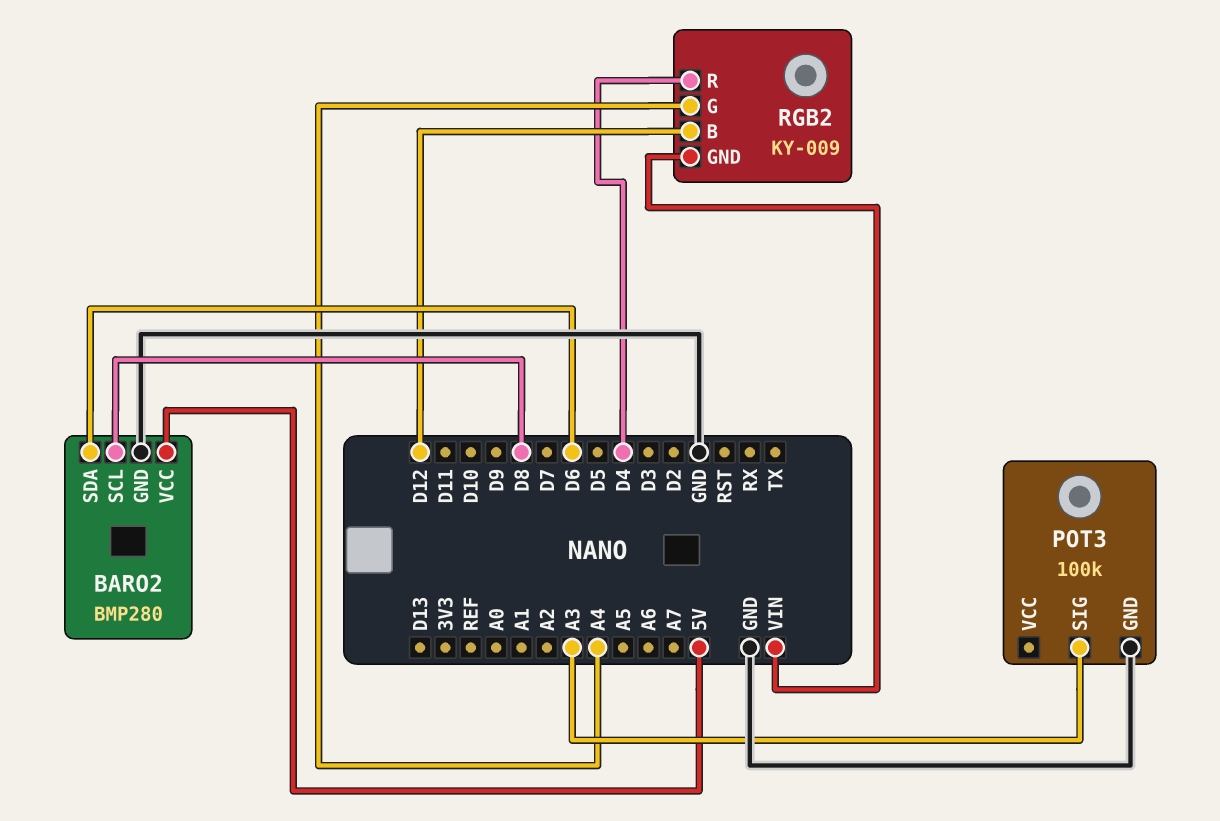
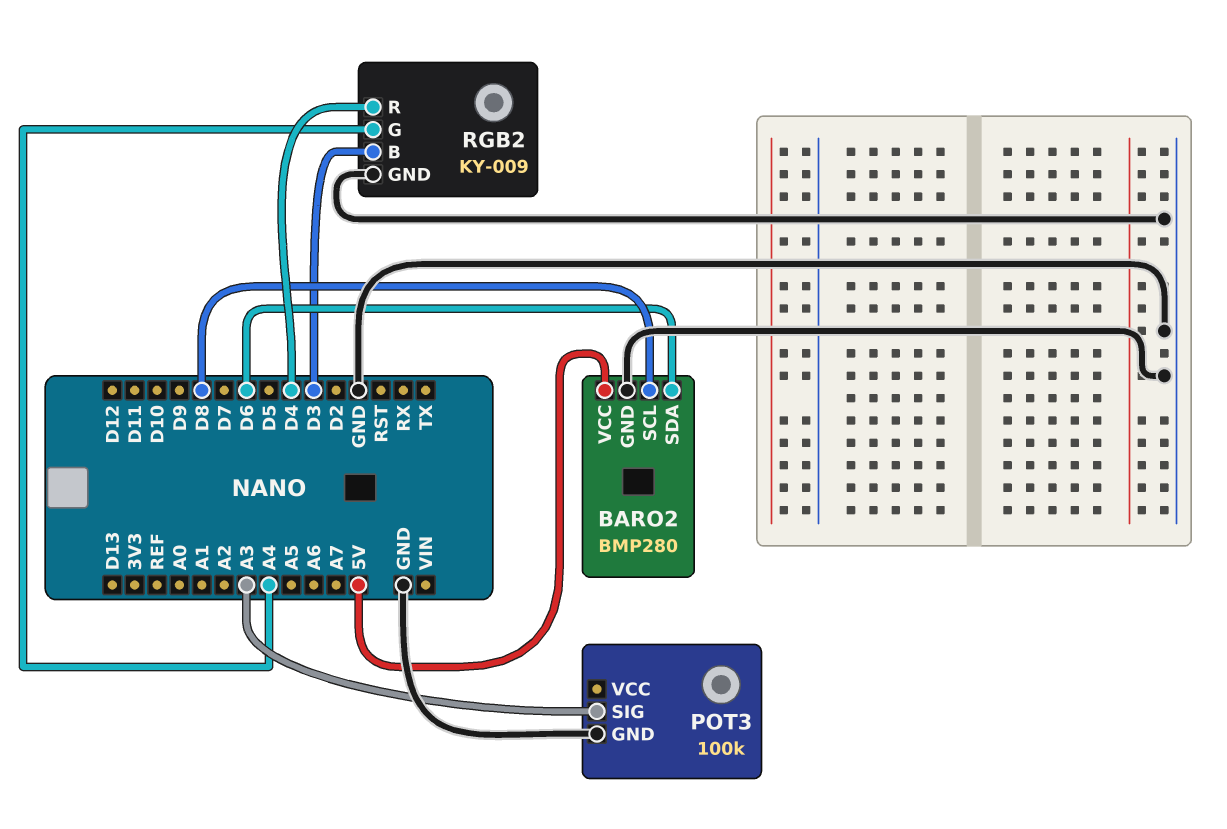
RGB2 pin B: D12 -> D3
RGB2 pin GND: VIN -> GND

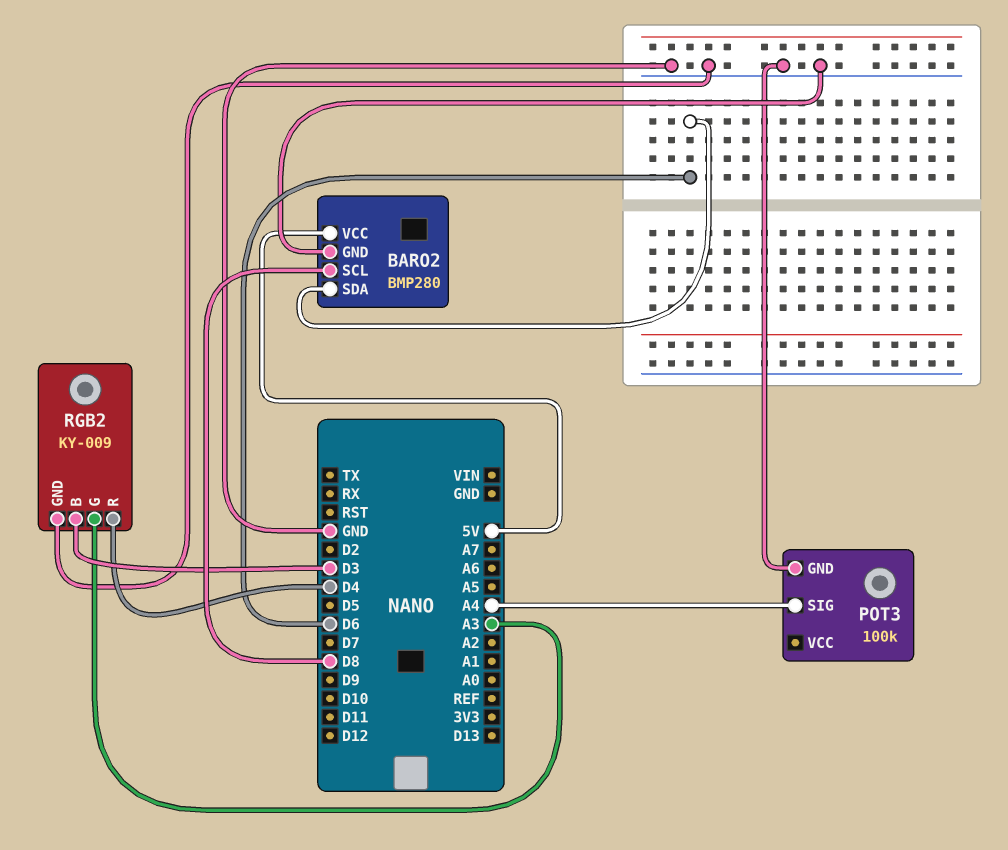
POT3 pin SIG: A3 -> A4
RGB2 pin G: A4 -> A3

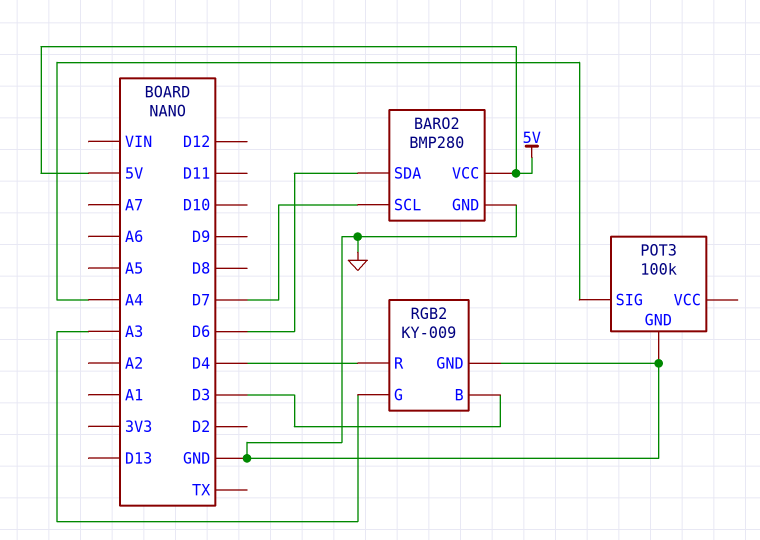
BARO2 pin SCL: D8 -> D7

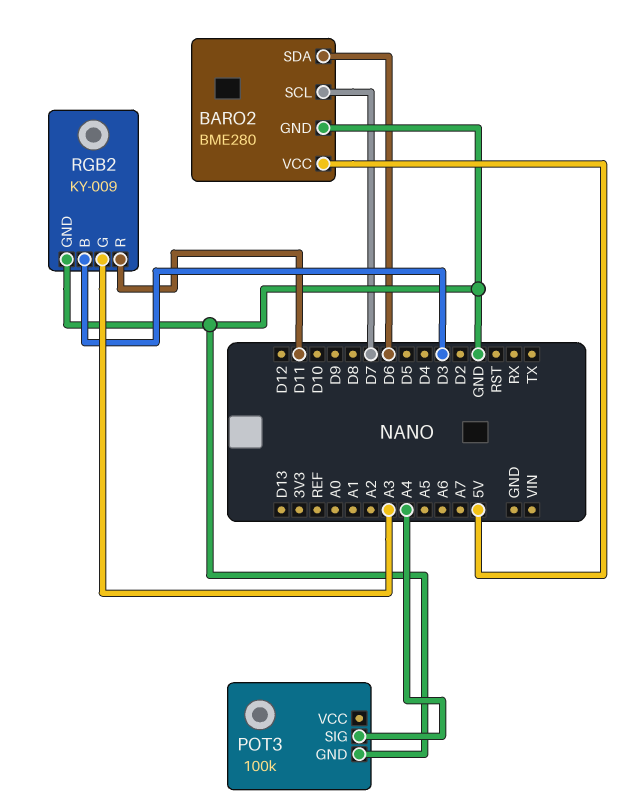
BARO2: BMP280 -> BME280
RGB2 pin R: D4 -> D11

